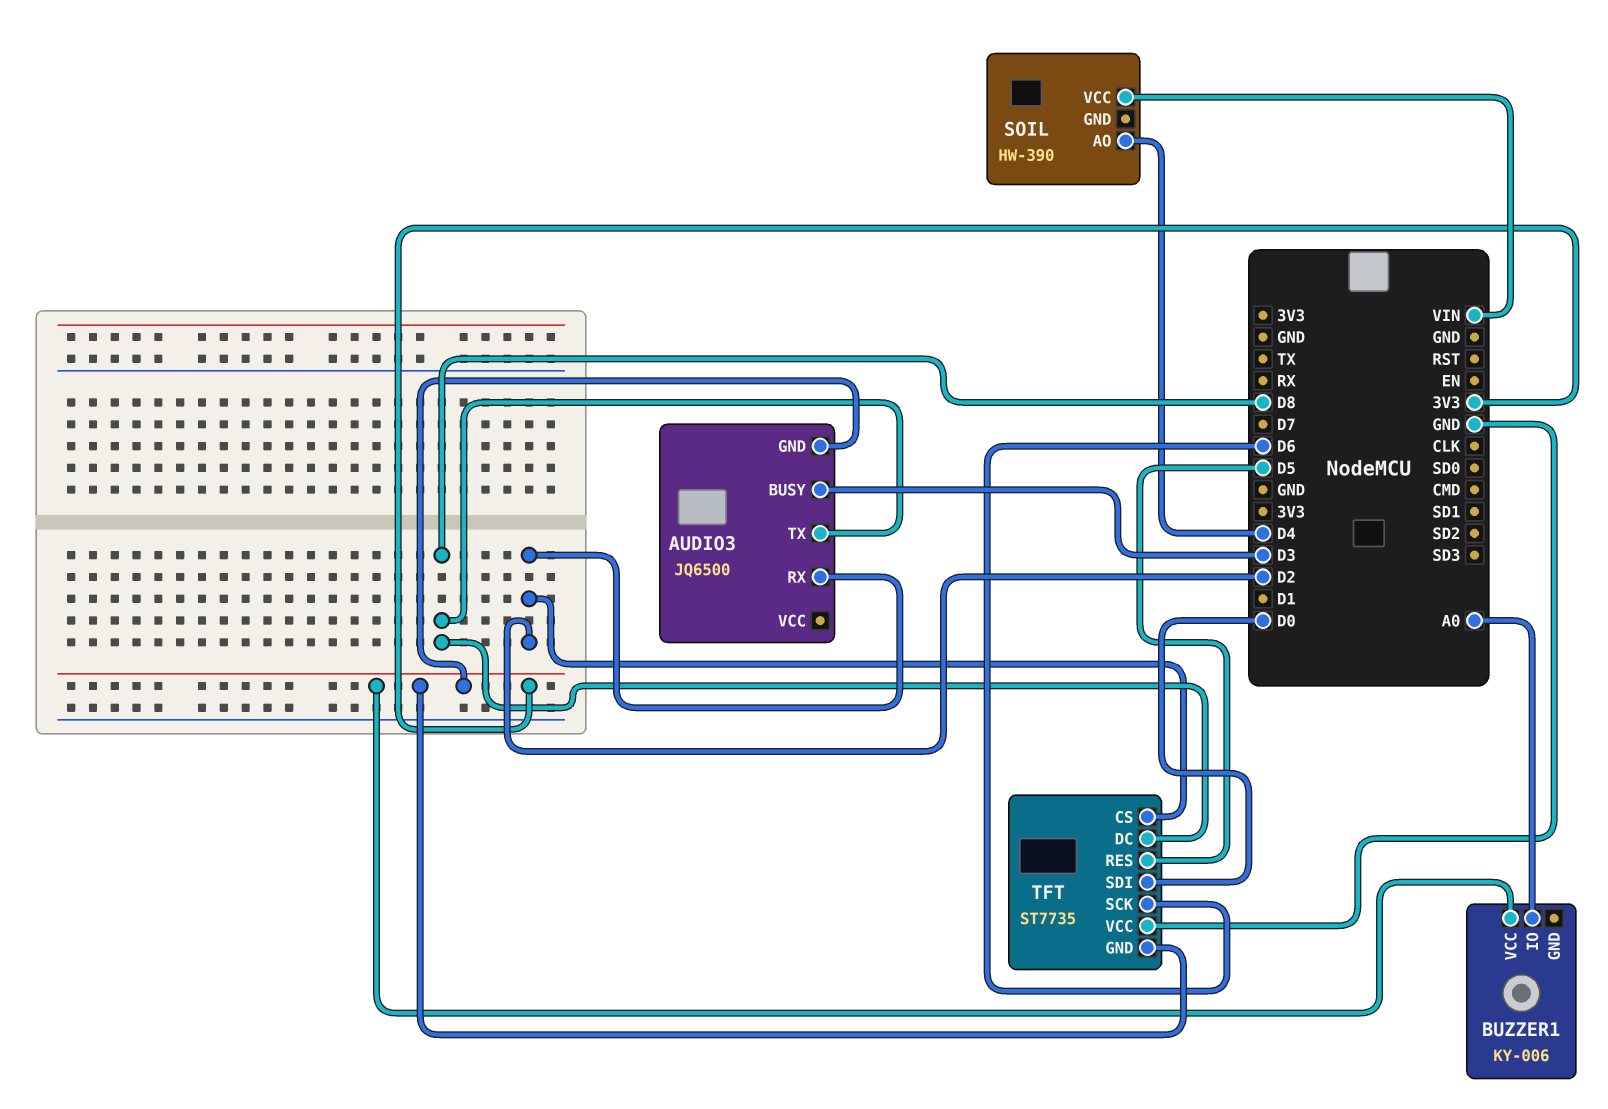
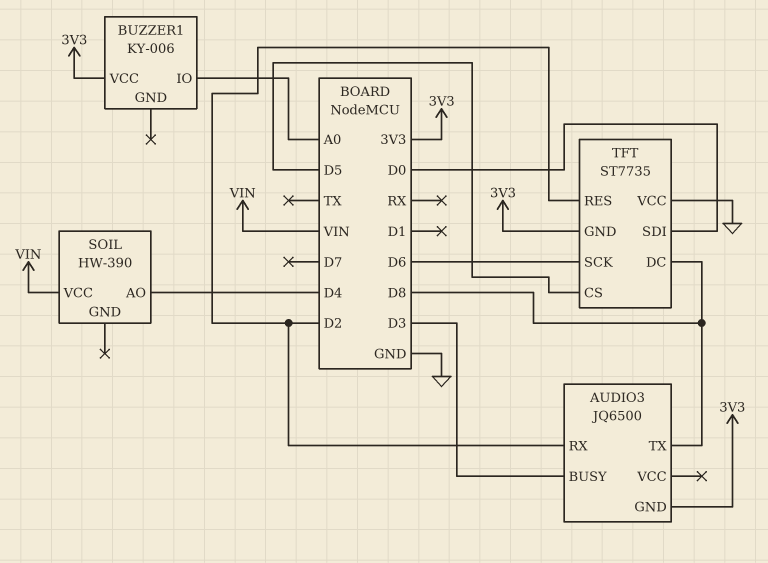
TFT pin CS: D2 -> D5
TFT pin RES: D5 -> D2

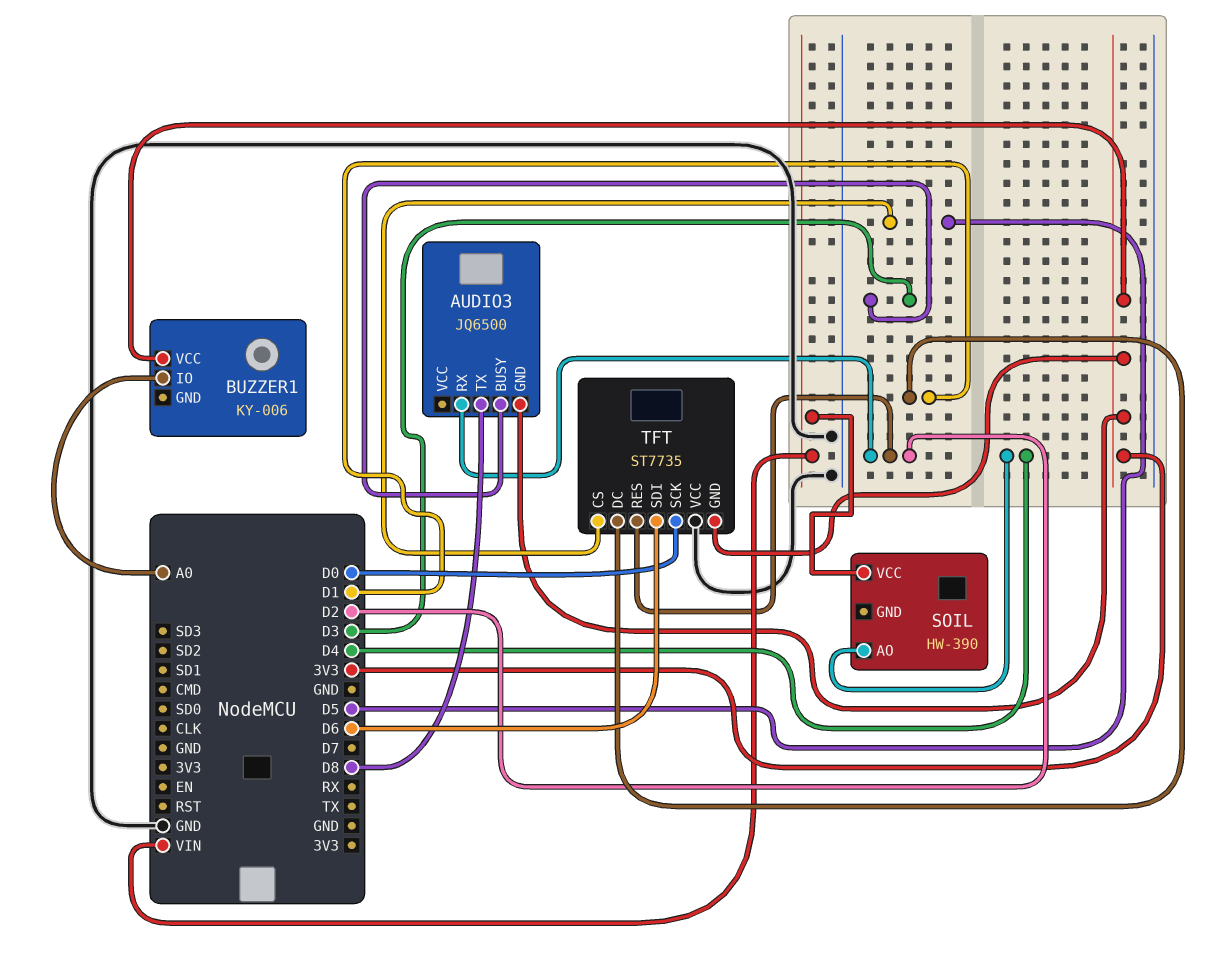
TFT pin DC: D8 -> D1
TFT pin SCK: D6 -> D0
TFT pin SDI: D0 -> D6

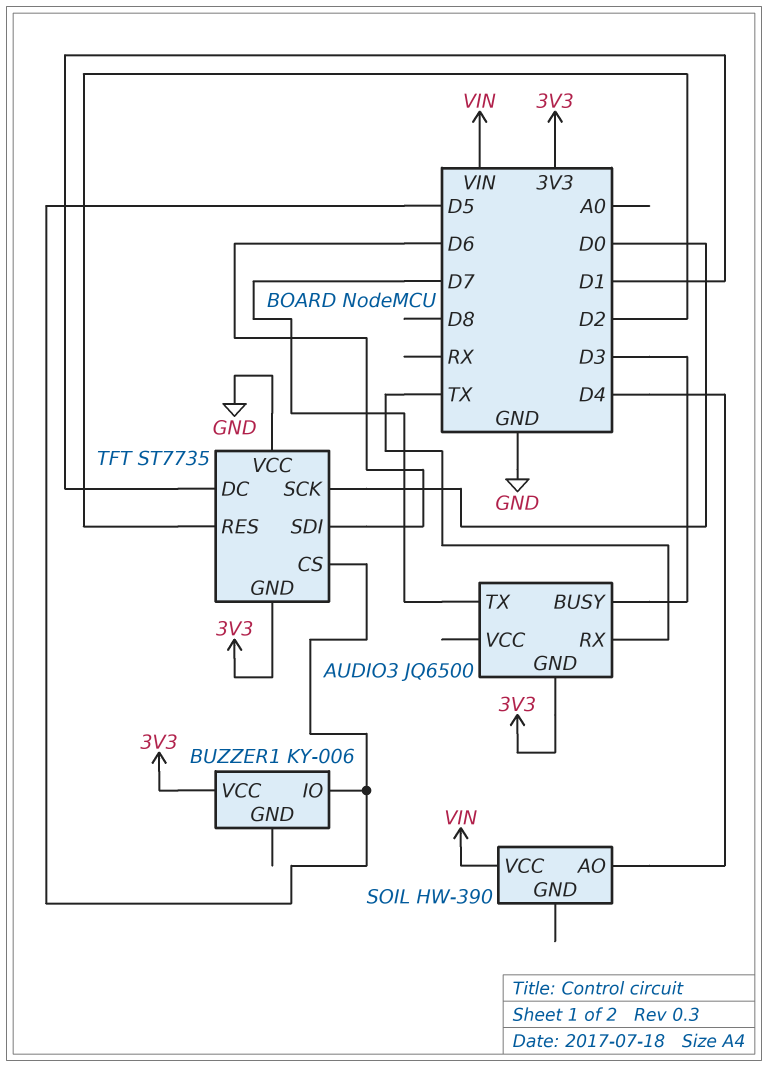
AUDIO3 pin RX: D2 -> TX
AUDIO3 pin TX: D8 -> D7
BUZZER1 pin IO: A0 -> D5

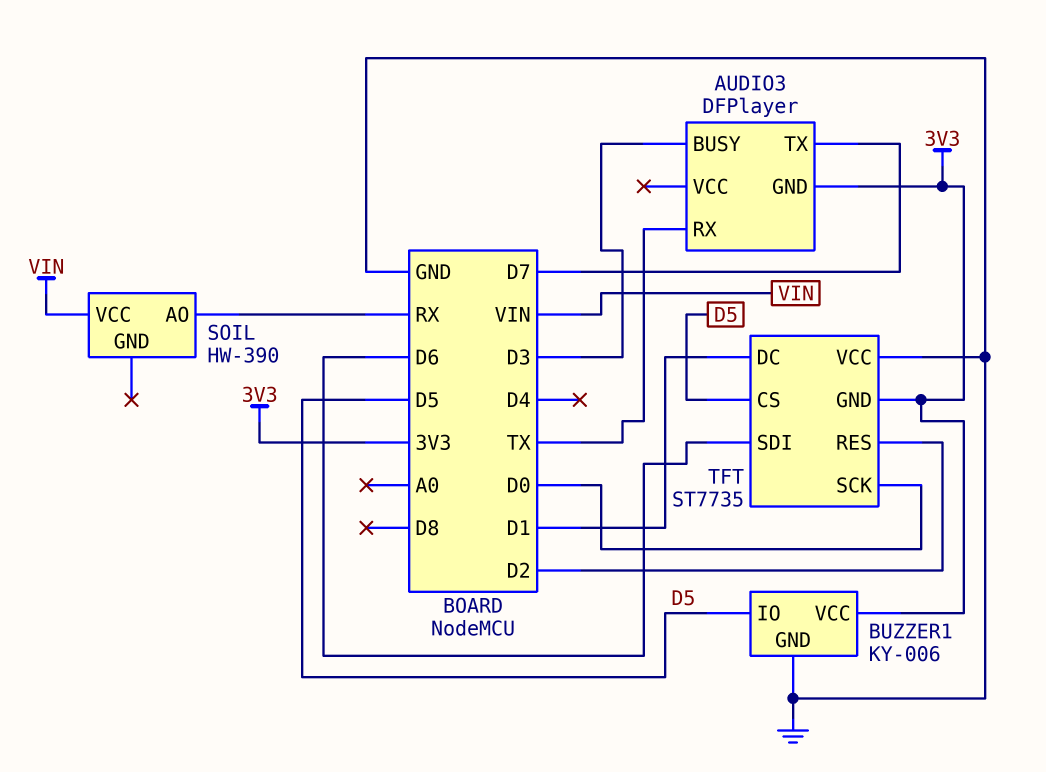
AUDIO3: JQ6500 -> DFPlayer
BUZZER1 pin GND: none -> GND
SOIL pin AO: D4 -> RX

